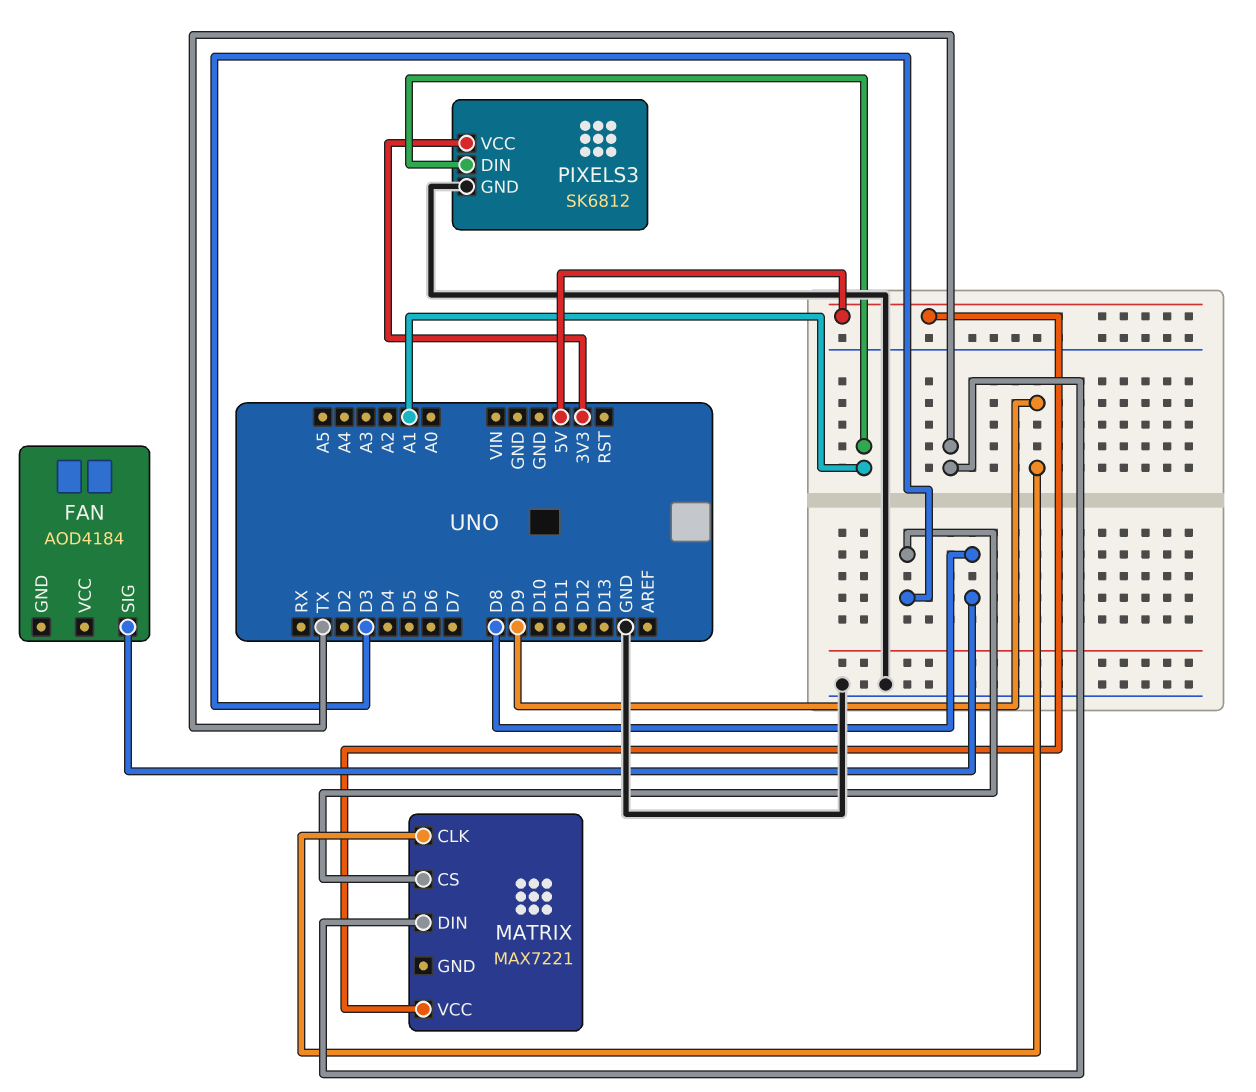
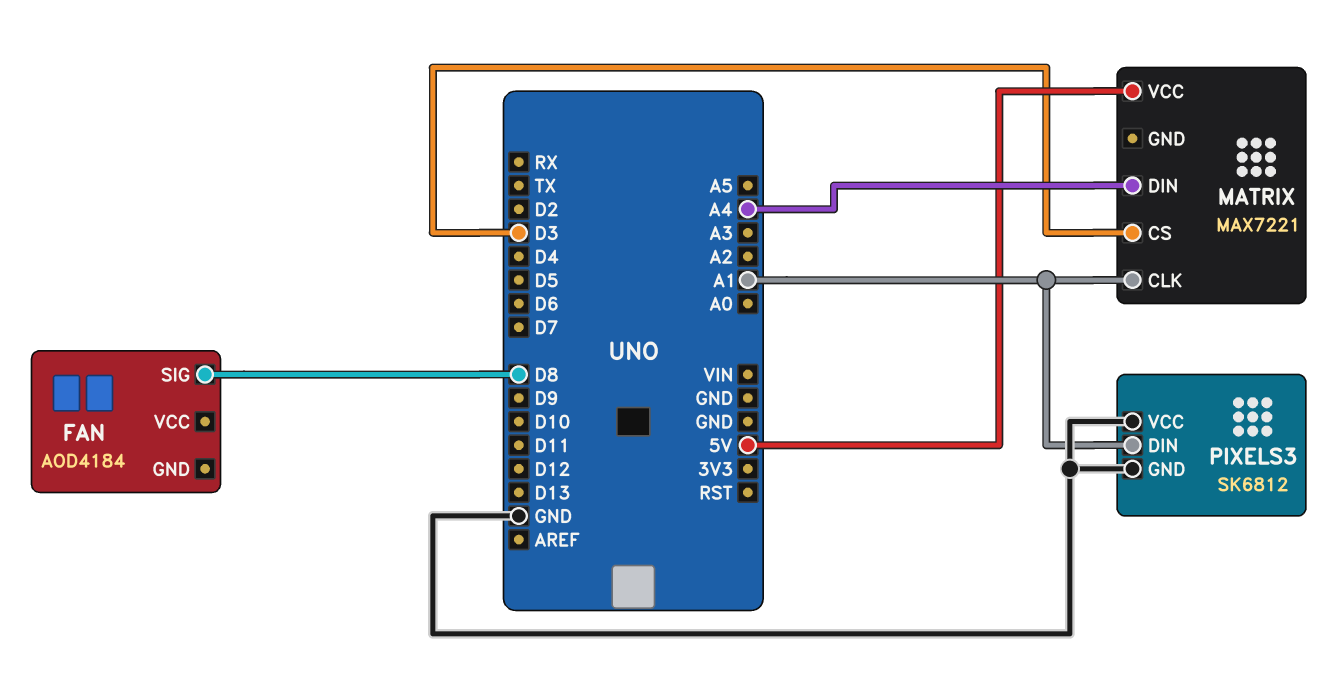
MATRIX pin CLK: D9 -> A1
MATRIX pin DIN: TX -> A4
PIXELS3 pin VCC: 3V3 -> GND

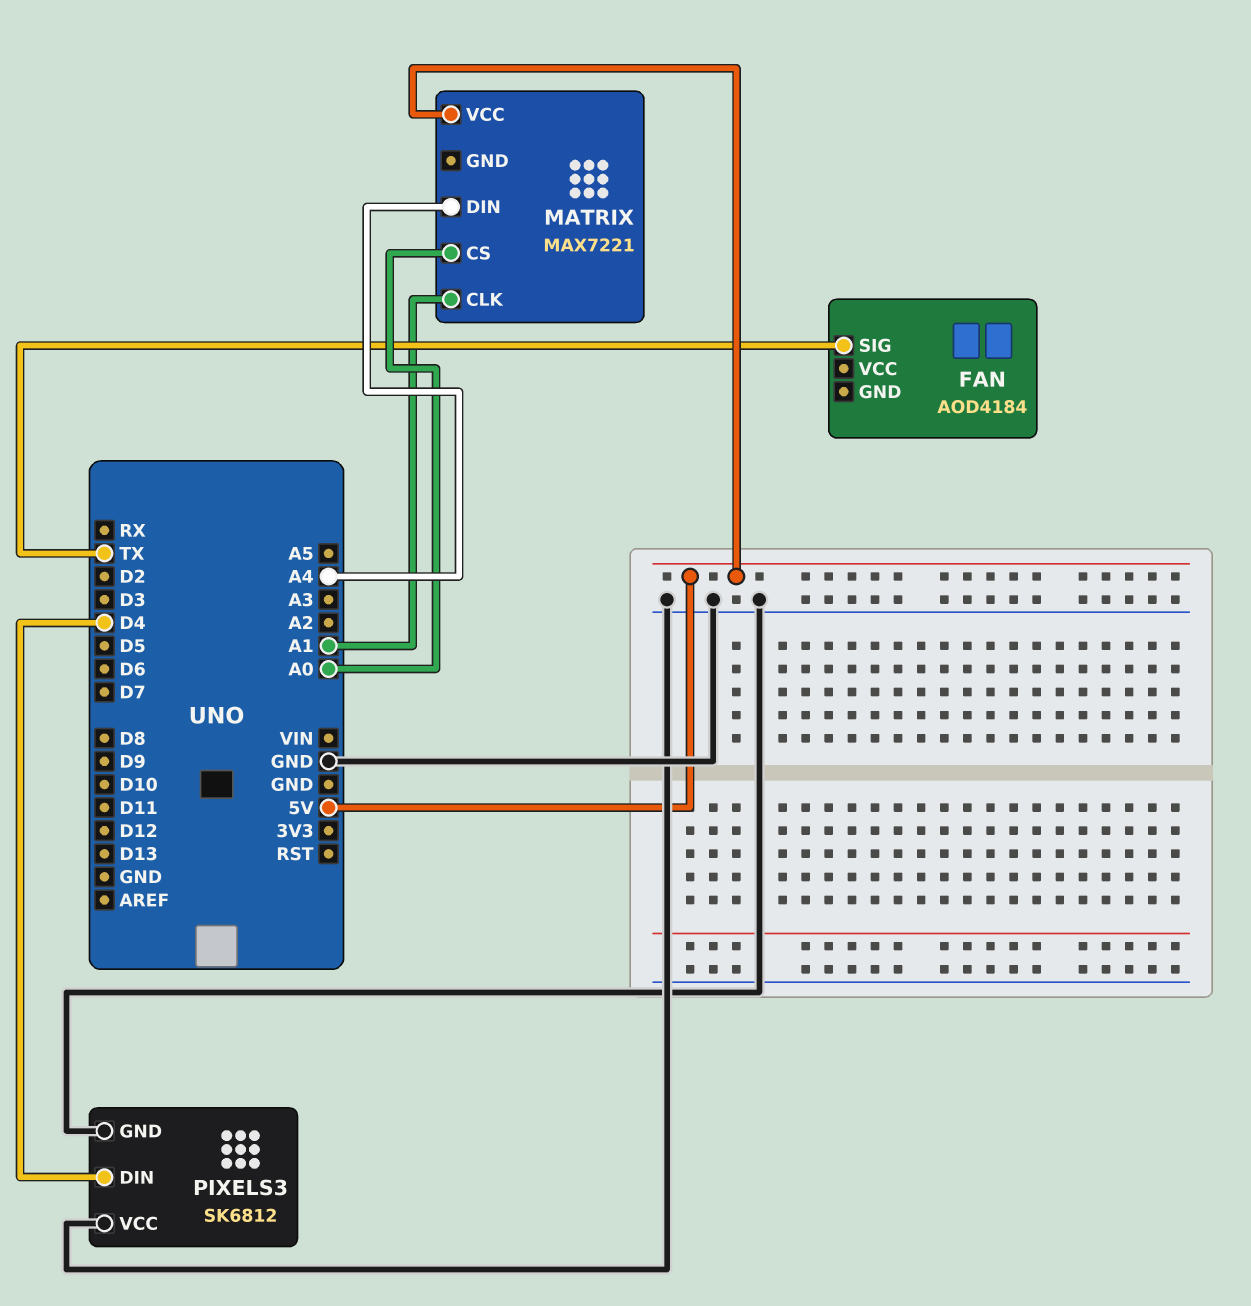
FAN pin SIG: D8 -> TX
MATRIX pin CS: D3 -> A0
PIXELS3 pin DIN: A1 -> D4

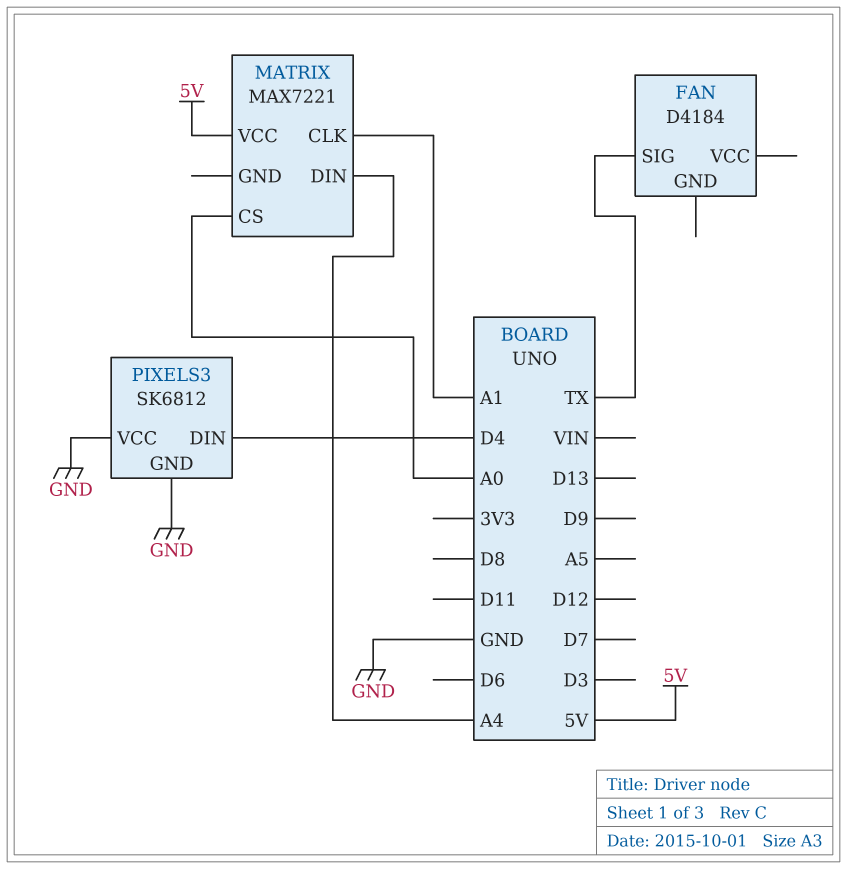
FAN: AOD4184 -> D4184

